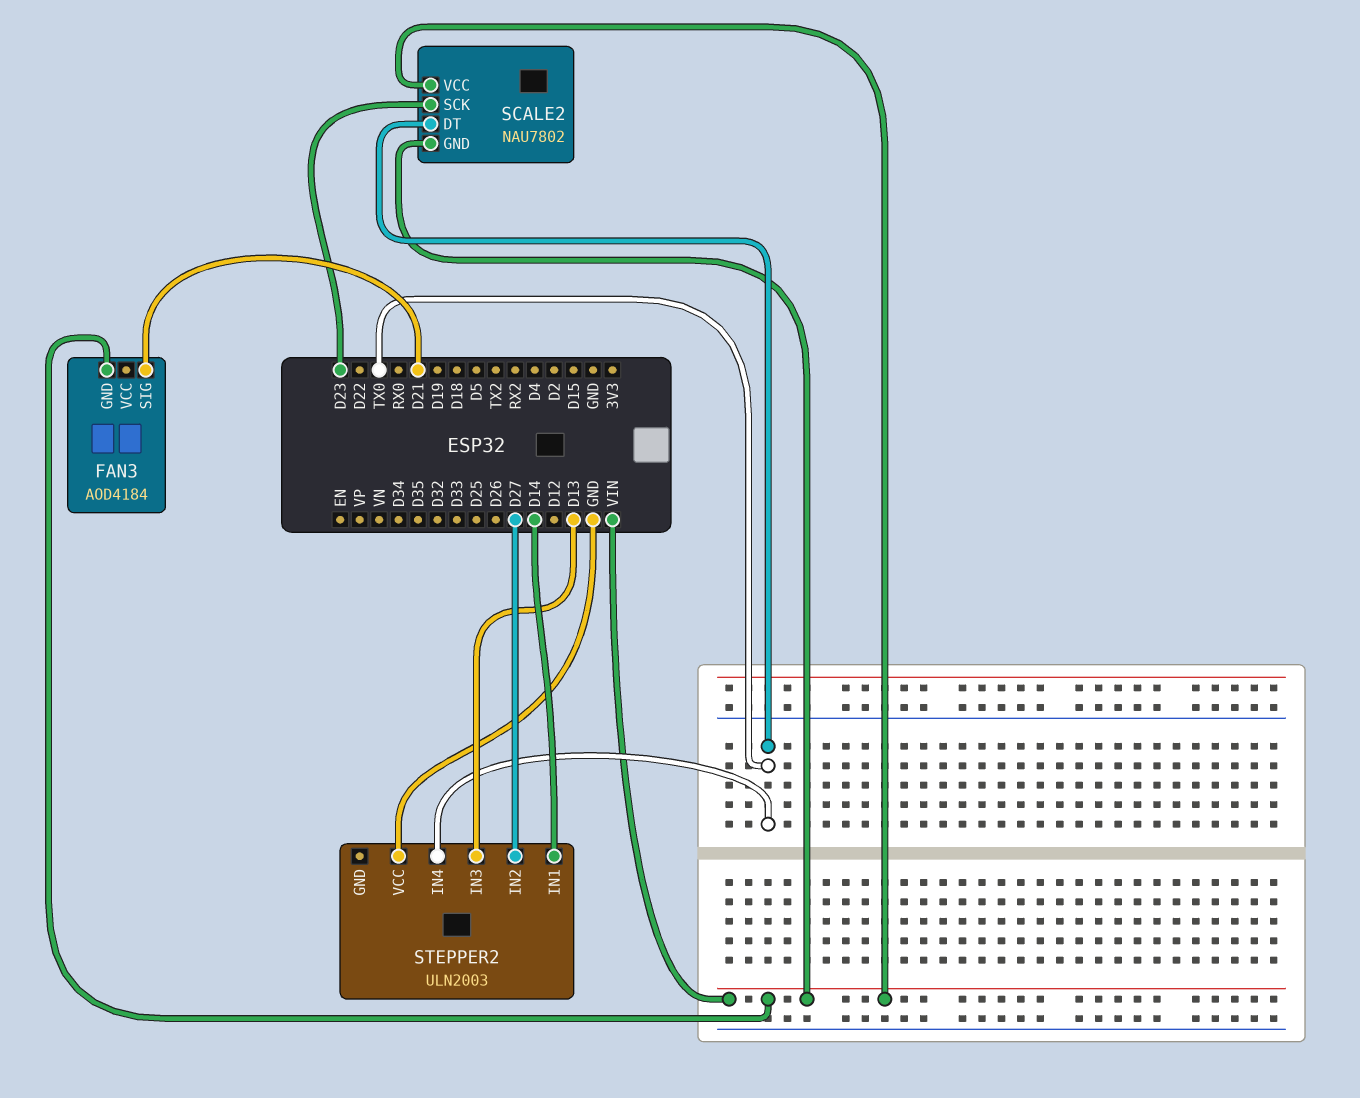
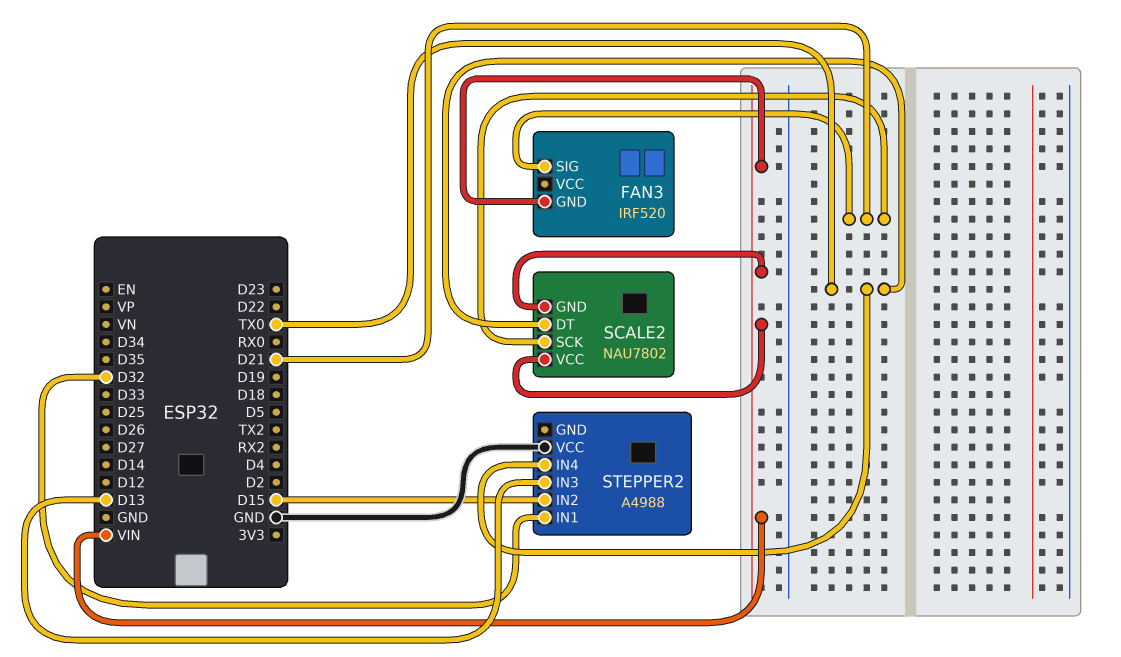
FAN3: AOD4184 -> IRF520
SCALE2 pin SCK: D23 -> D21
STEPPER2: ULN2003 -> A4988
STEPPER2 pin IN1: D14 -> D32
STEPPER2 pin IN2: D27 -> D15

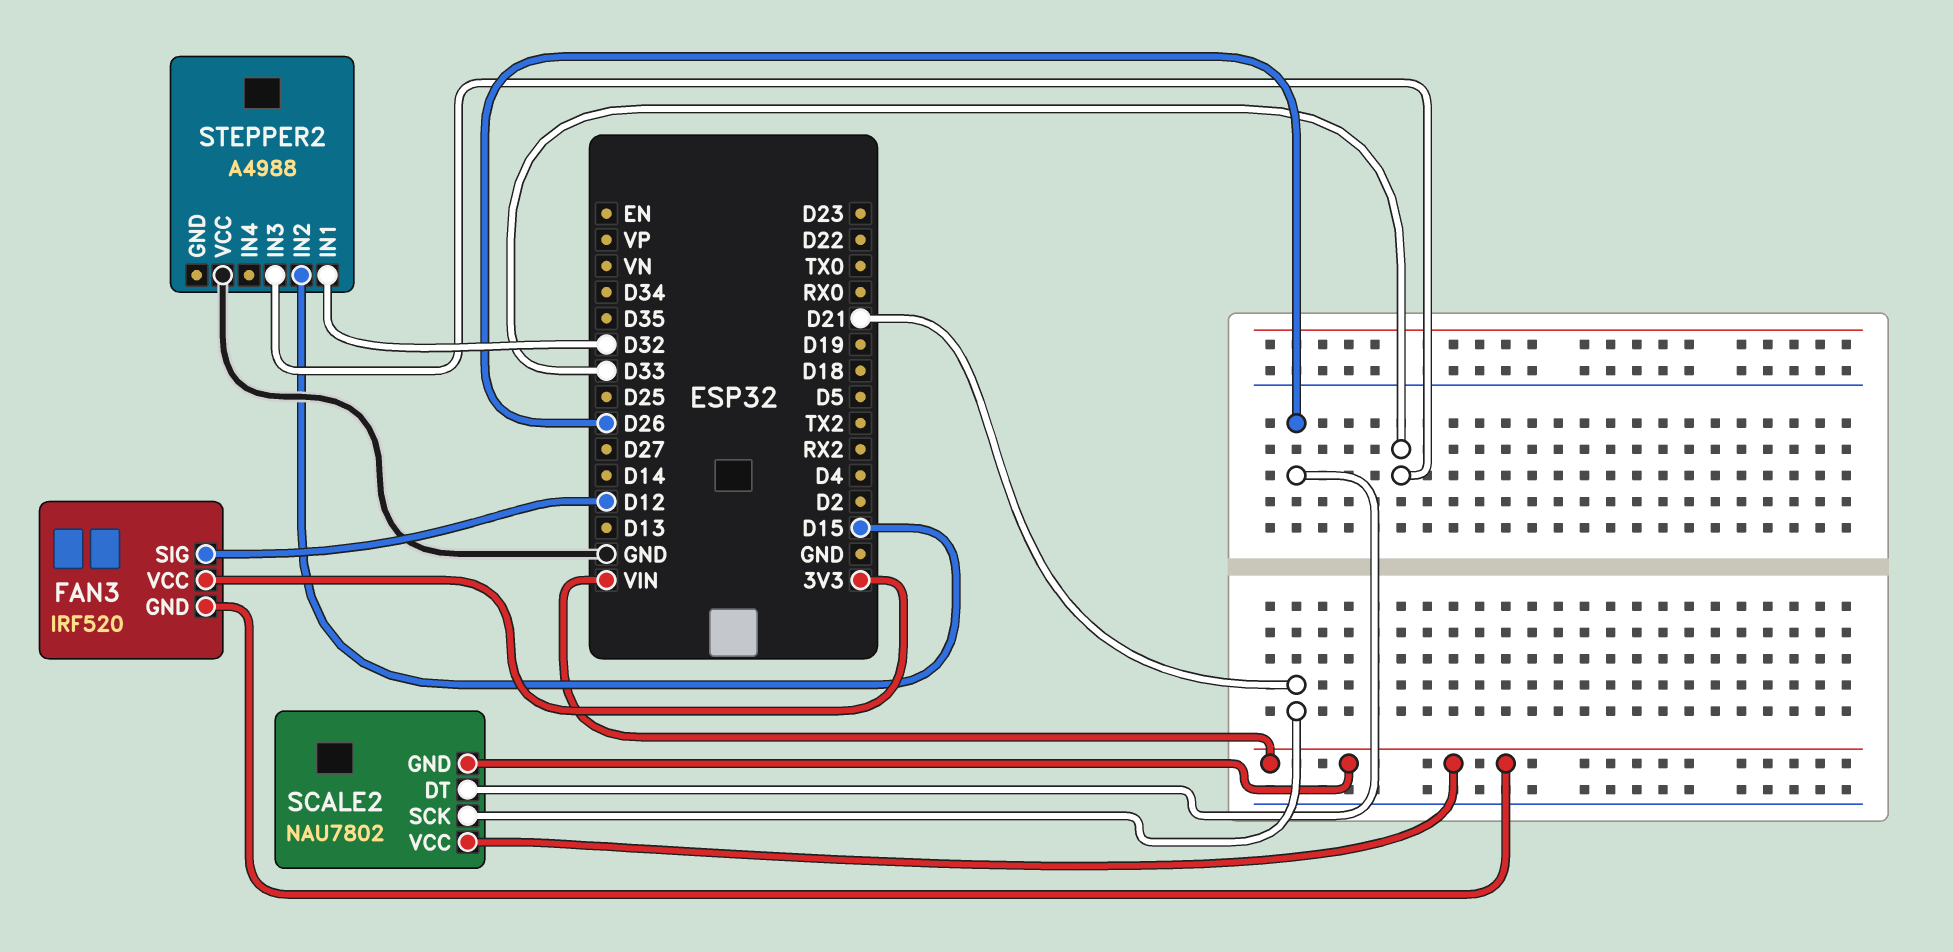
FAN3 pin SIG: D21 -> D12
FAN3 pin VCC: none -> 3V3
SCALE2 pin DT: TX0 -> D26
STEPPER2 pin IN3: D13 -> D33
STEPPER2 pin IN4: TX0 -> none

